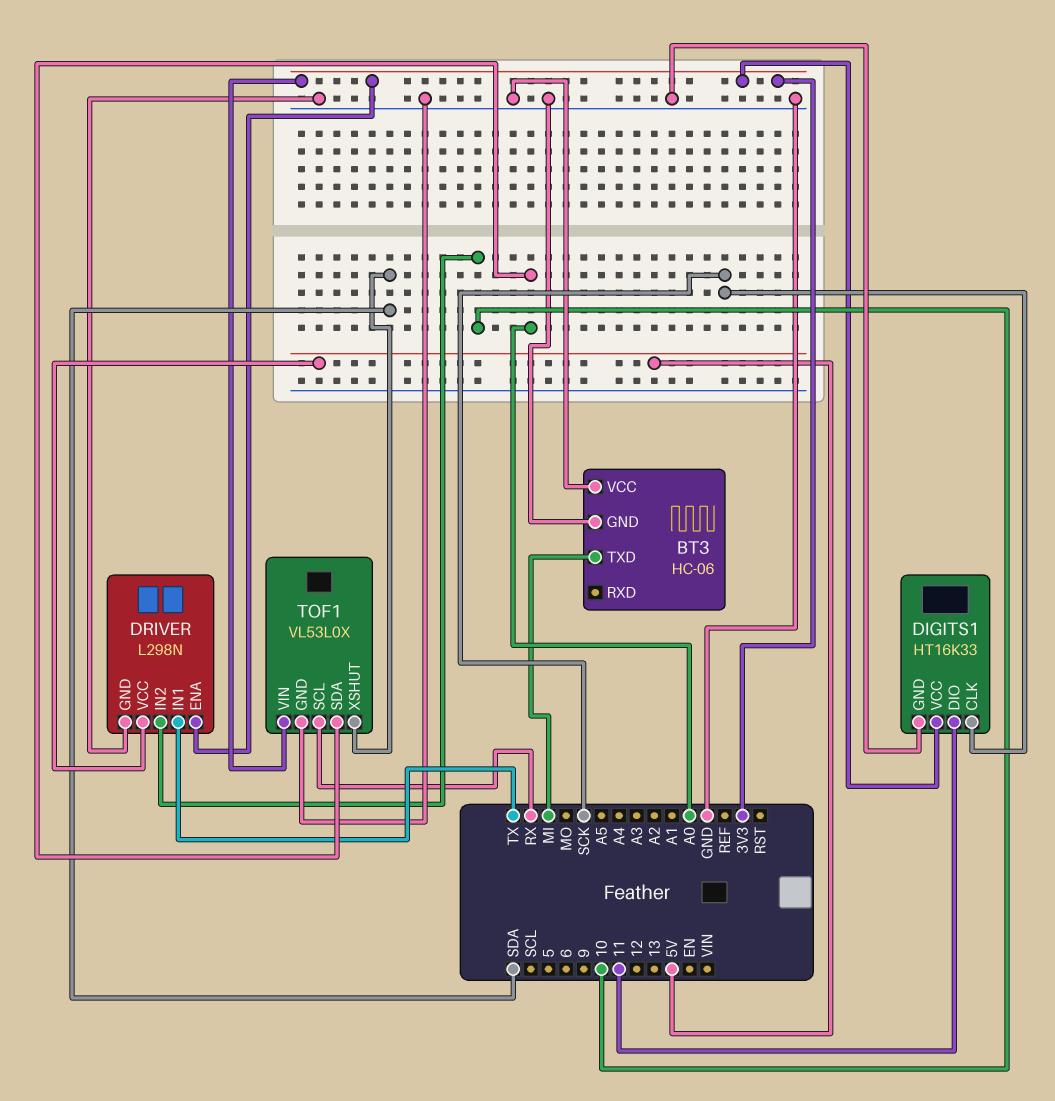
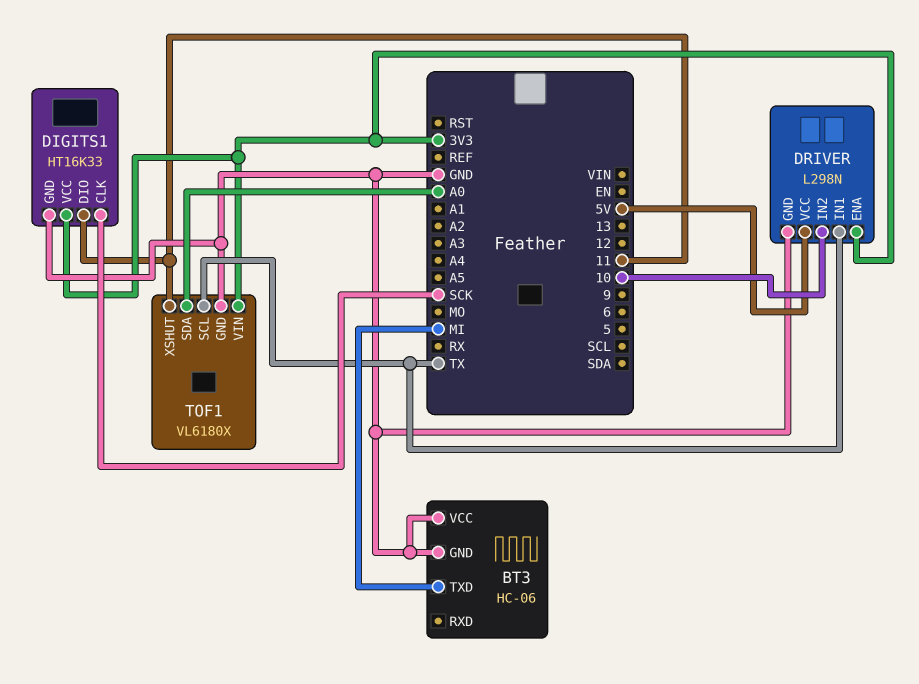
TOF1: VL53L0X -> VL6180X
TOF1 pin SCL: RX -> TX
TOF1 pin XSHUT: SDA -> 11

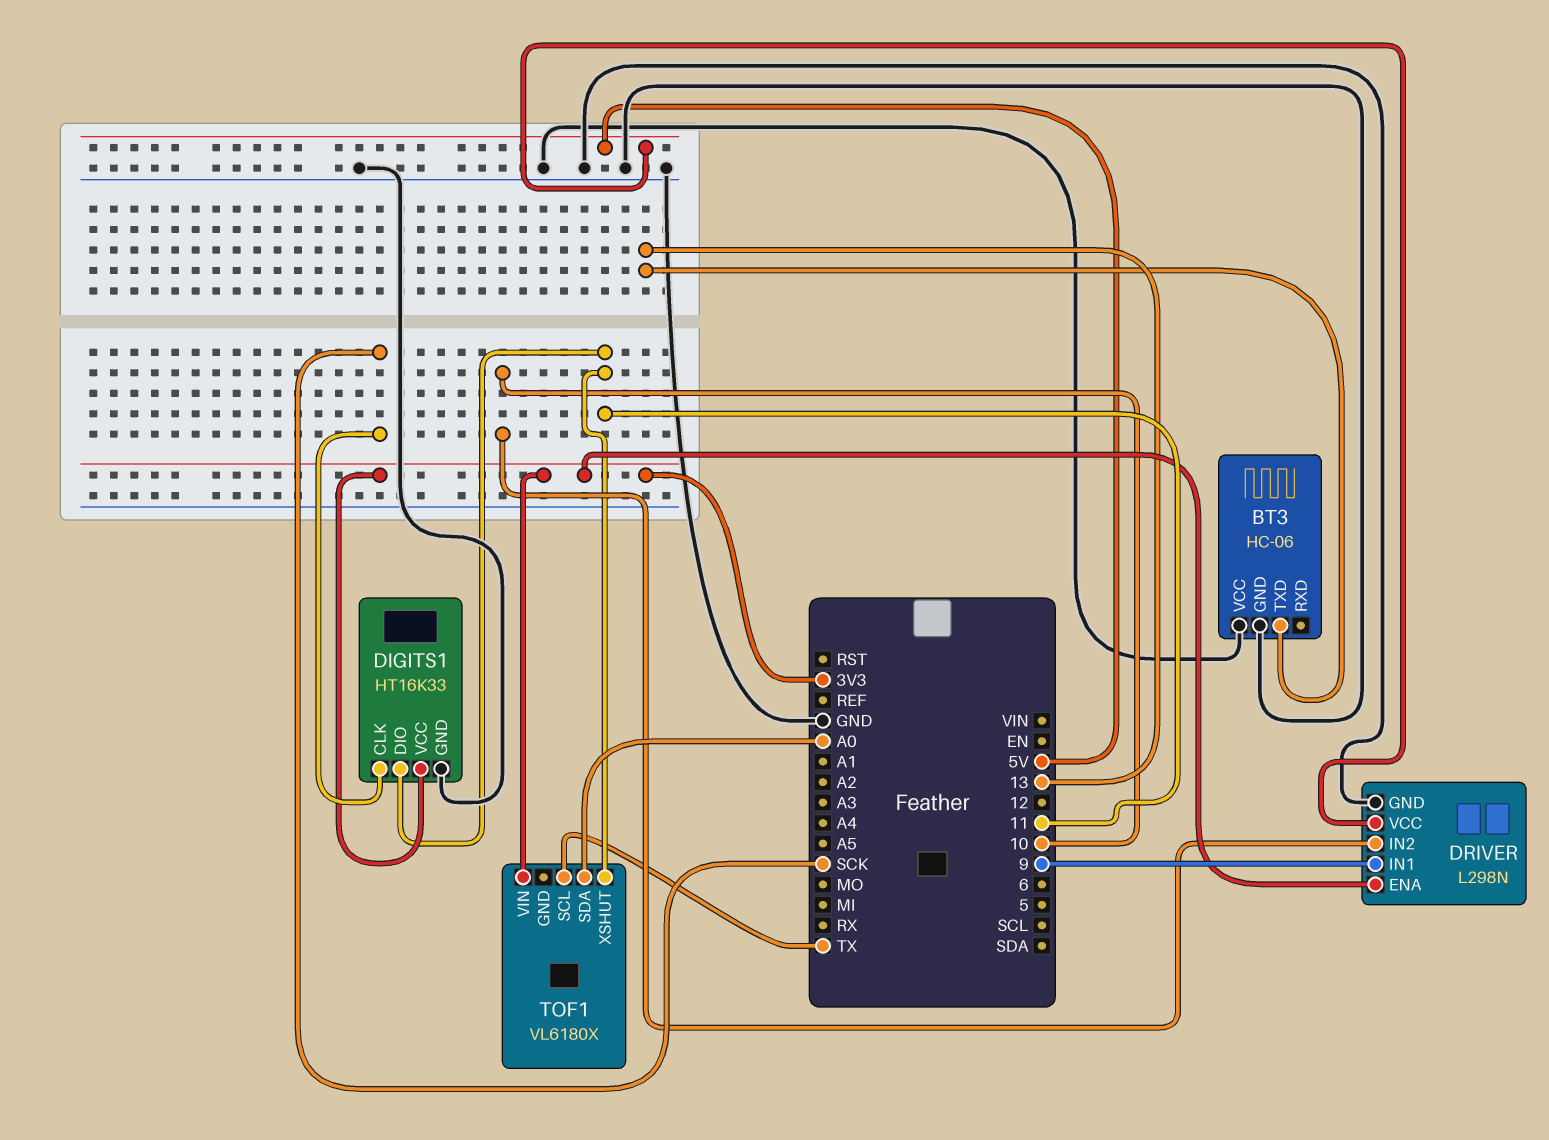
BT3 pin TXD: MI -> 13
DRIVER pin IN1: TX -> 9
TOF1 pin GND: GND -> none

